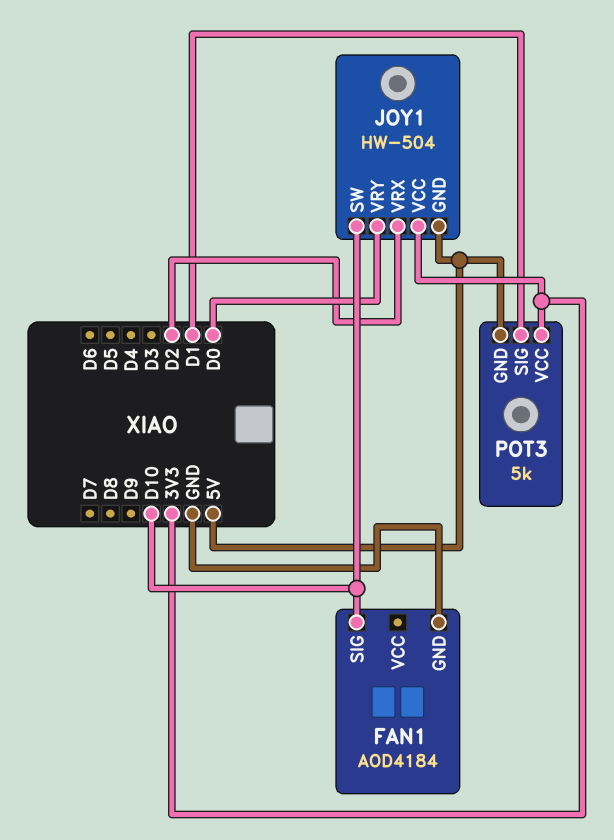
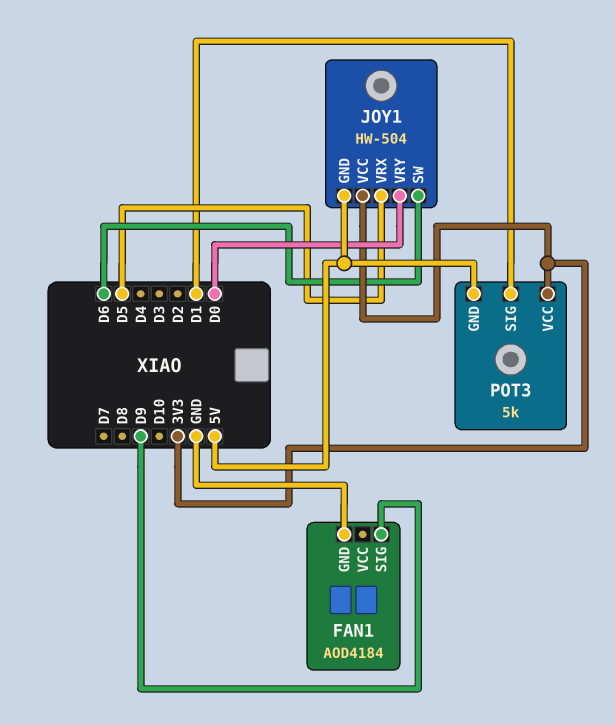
FAN1 pin SIG: D10 -> D9
JOY1 pin SW: D10 -> D6
JOY1 pin VRX: D2 -> D5

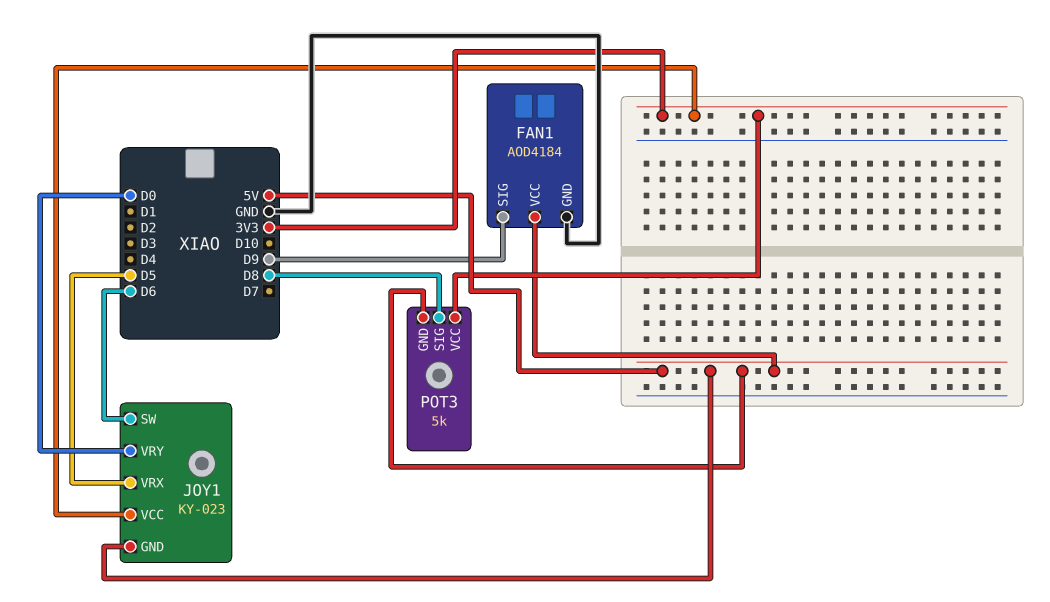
FAN1 pin VCC: none -> 5V
JOY1: HW-504 -> KY-023
POT3 pin SIG: D1 -> D8

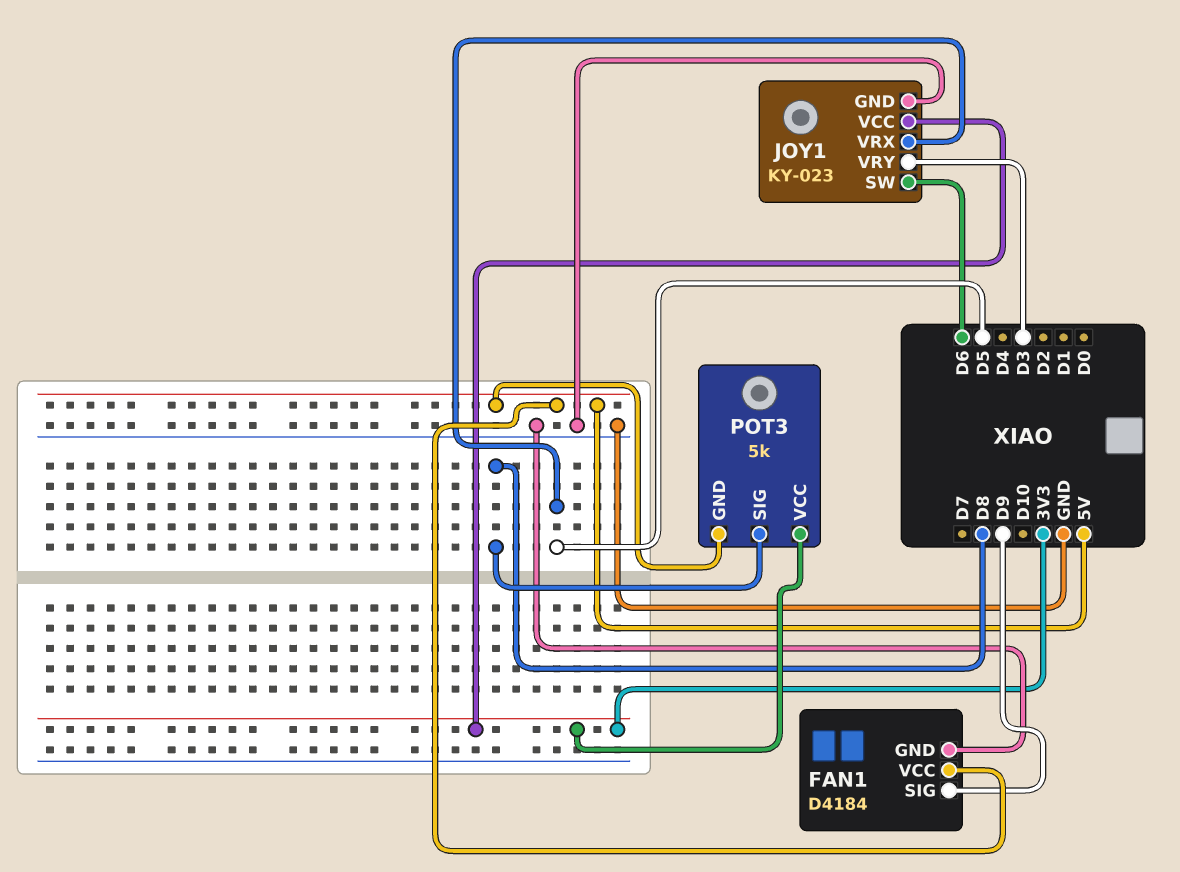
FAN1: AOD4184 -> D4184
JOY1 pin GND: 5V -> GND
JOY1 pin VRY: D0 -> D3

